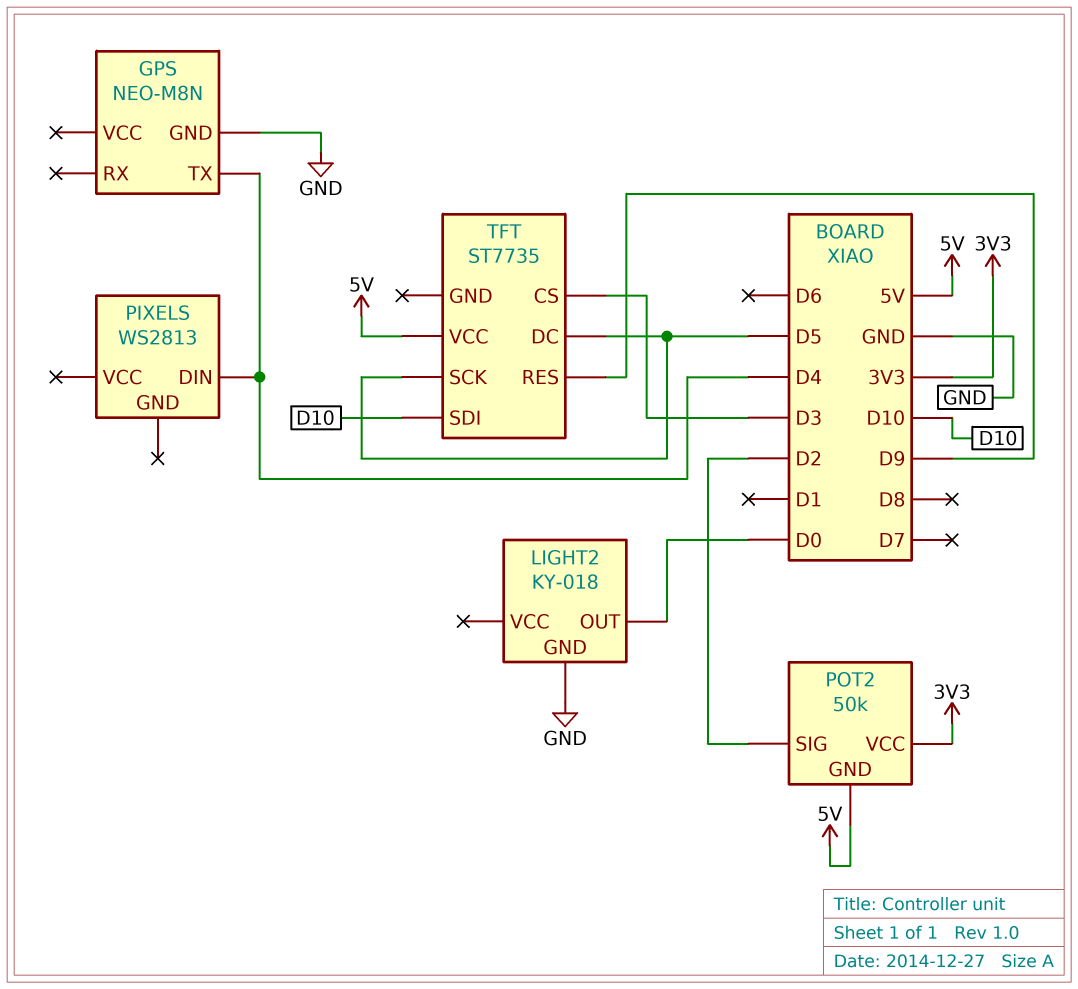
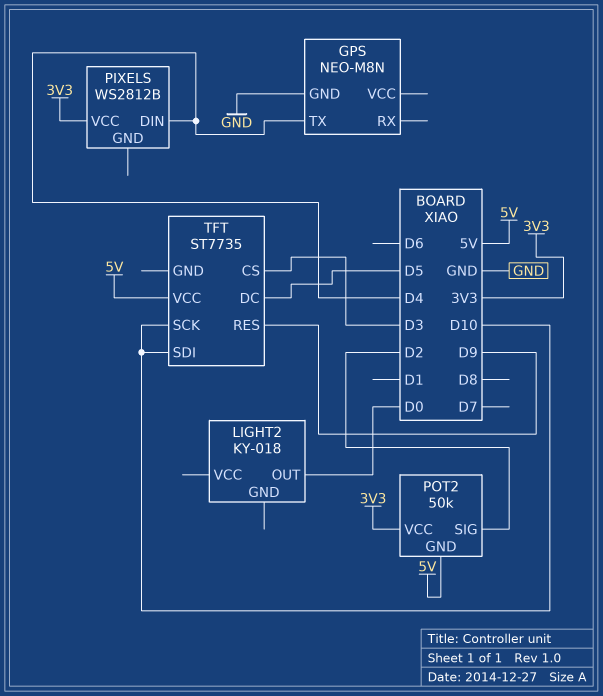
LIGHT2 pin GND: GND -> none
PIXELS: WS2813 -> WS2812B
PIXELS pin VCC: none -> 3V3
TFT pin SCK: D5 -> D10

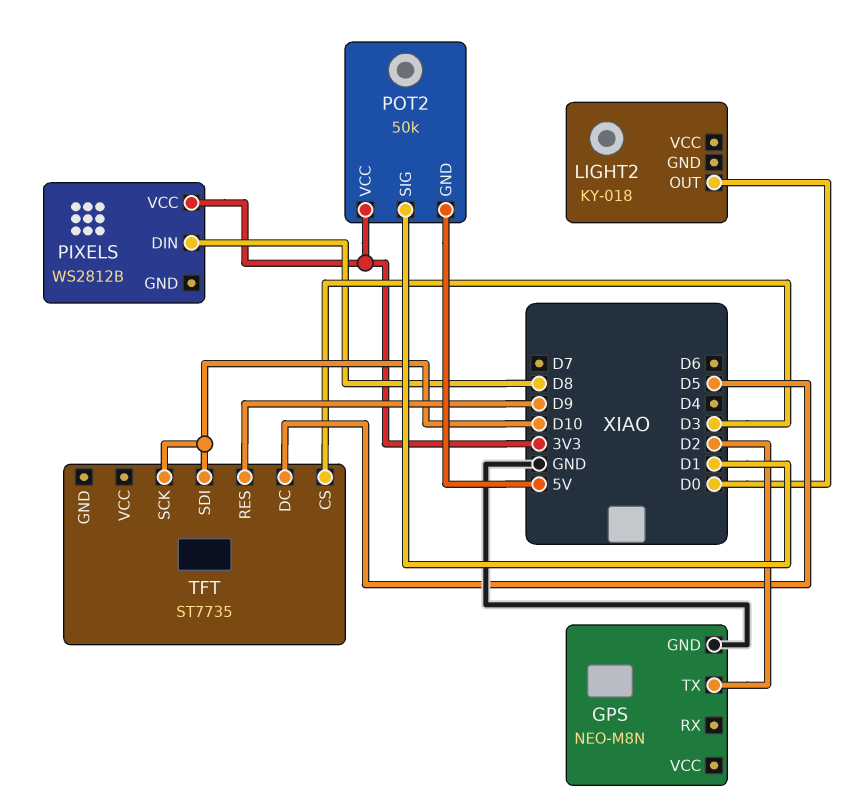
GPS pin TX: D4 -> D2
PIXELS pin DIN: D4 -> D8
POT2 pin SIG: D2 -> D1
TFT pin VCC: 5V -> none

